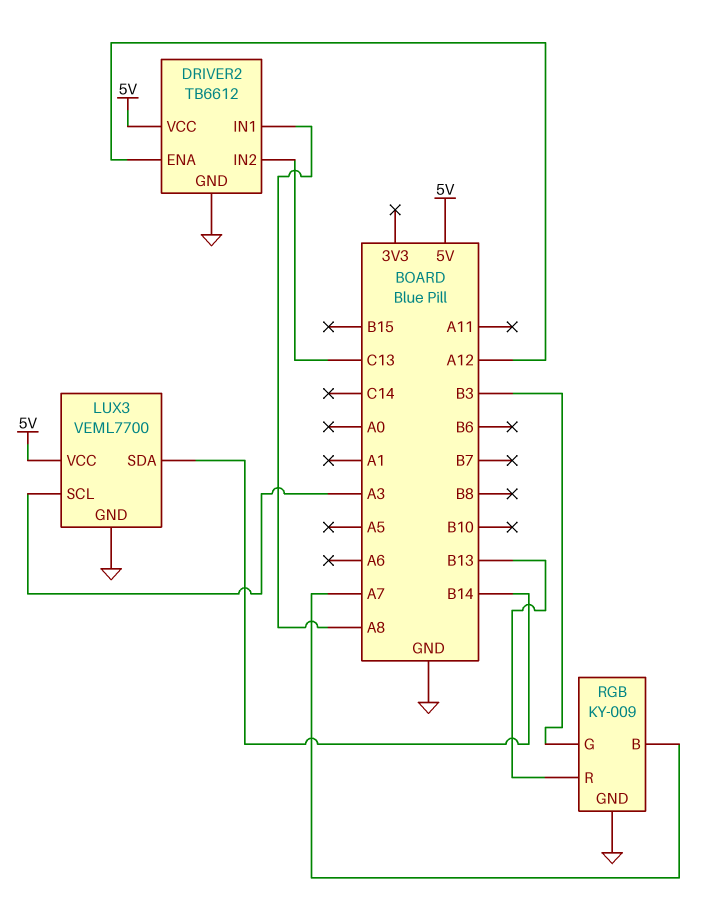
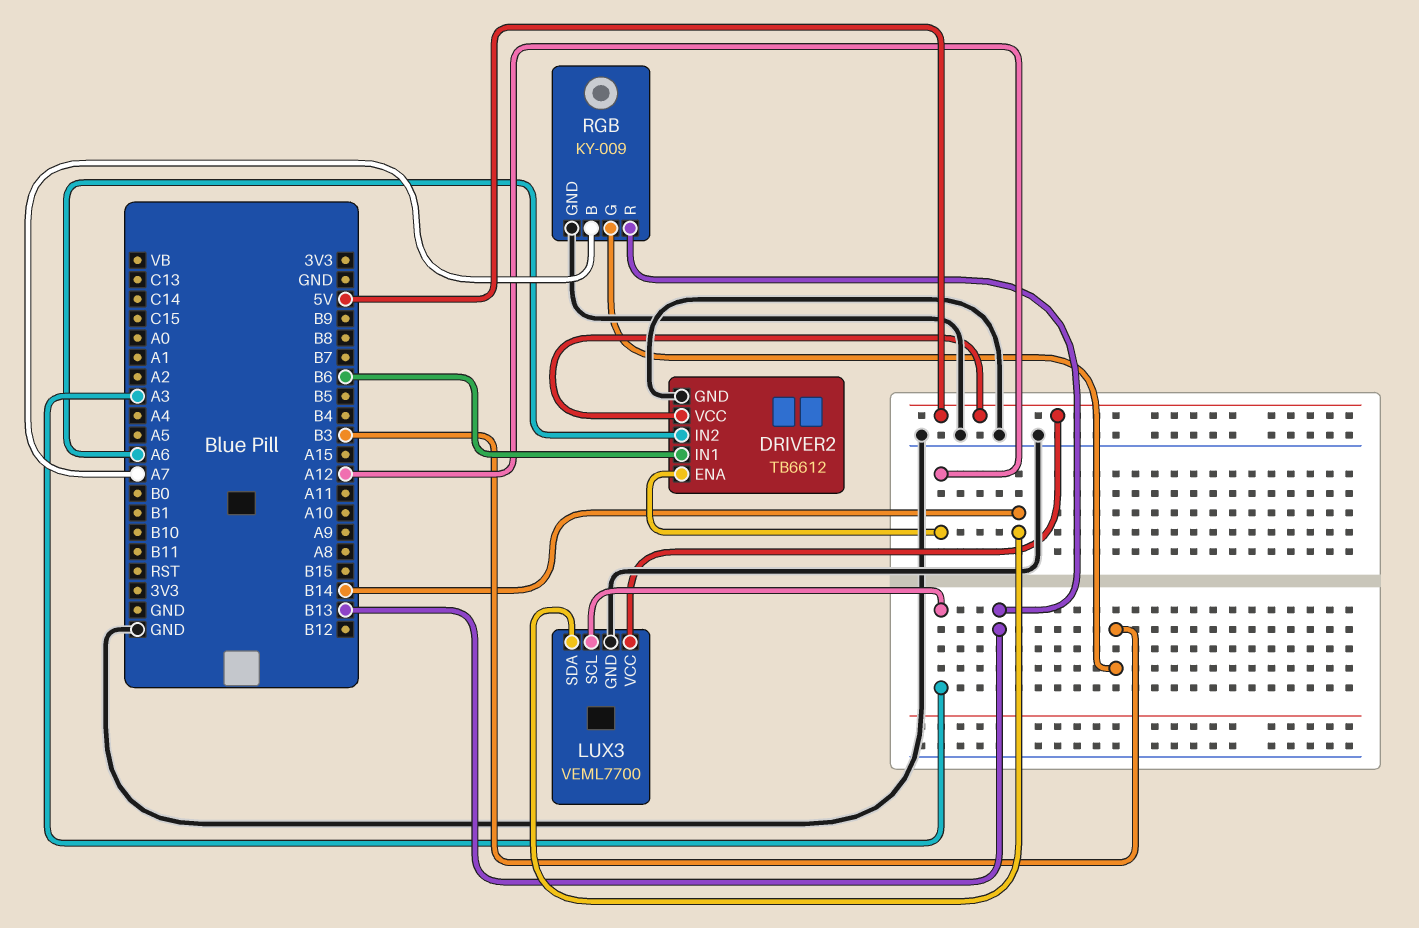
DRIVER2 pin IN1: A8 -> B6
DRIVER2 pin IN2: C13 -> A6

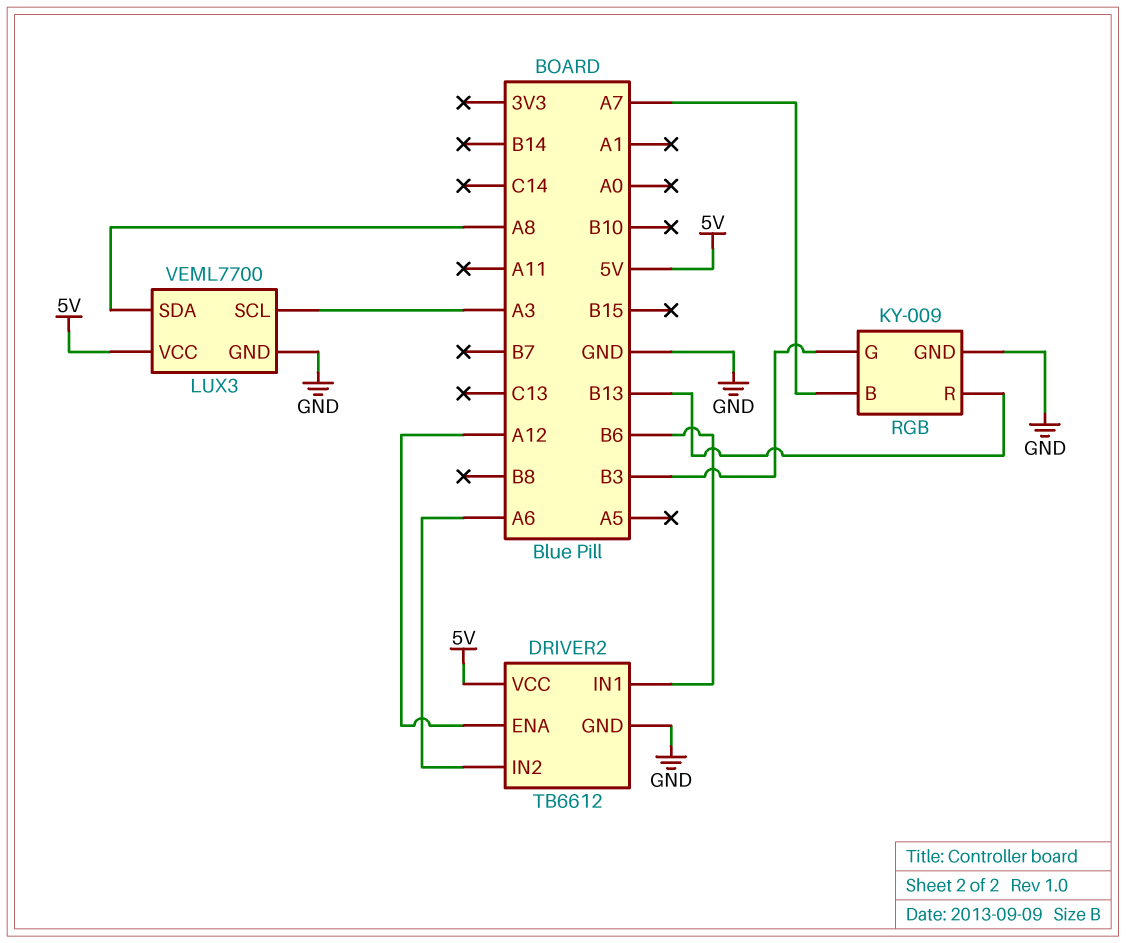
LUX3 pin SDA: B14 -> A8

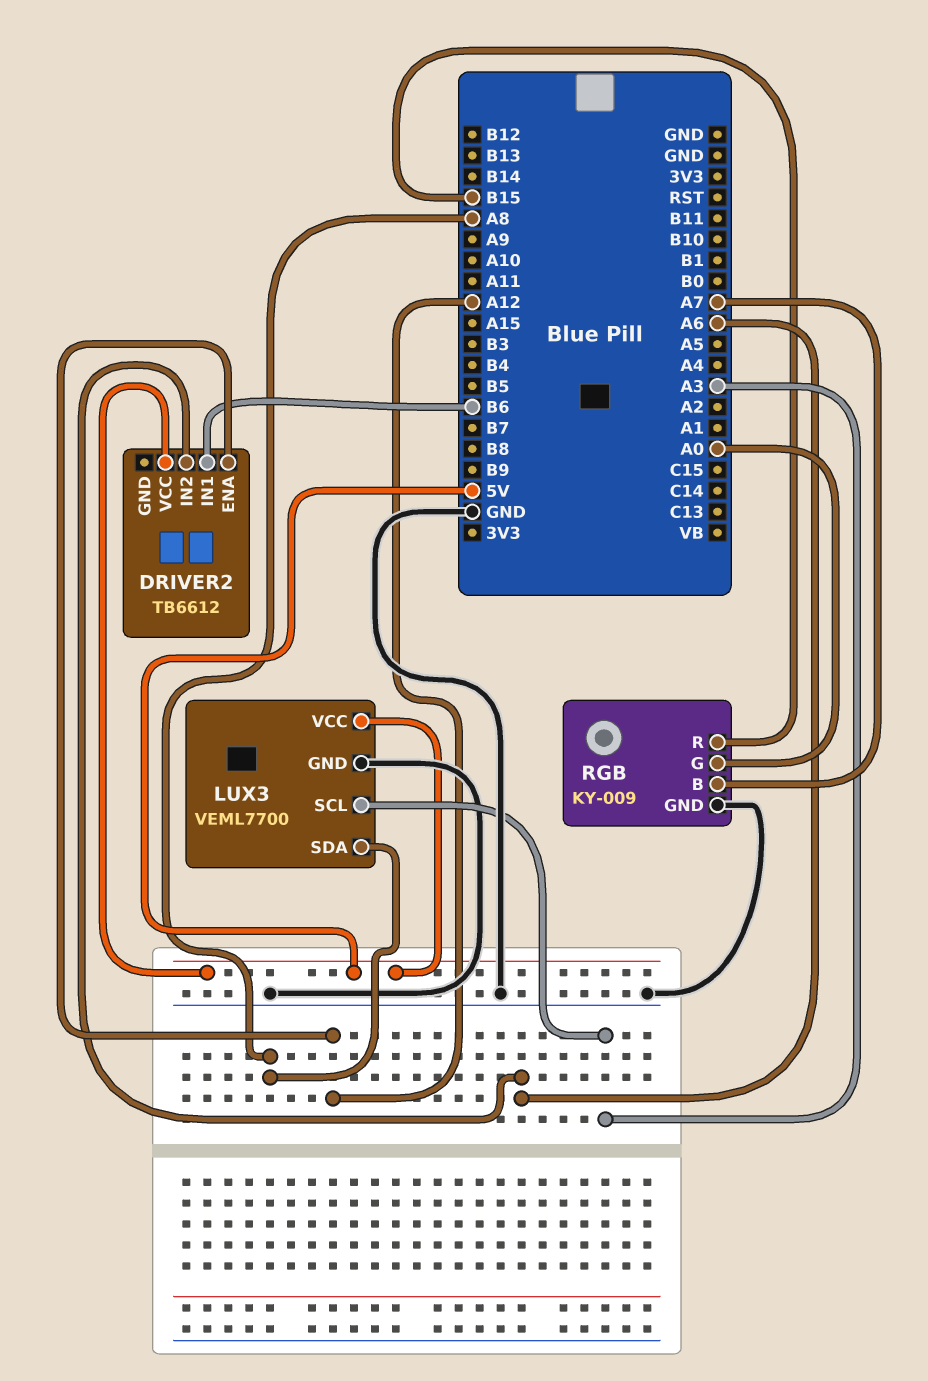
DRIVER2 pin GND: GND -> none
RGB pin G: B3 -> A0
RGB pin R: B13 -> B15

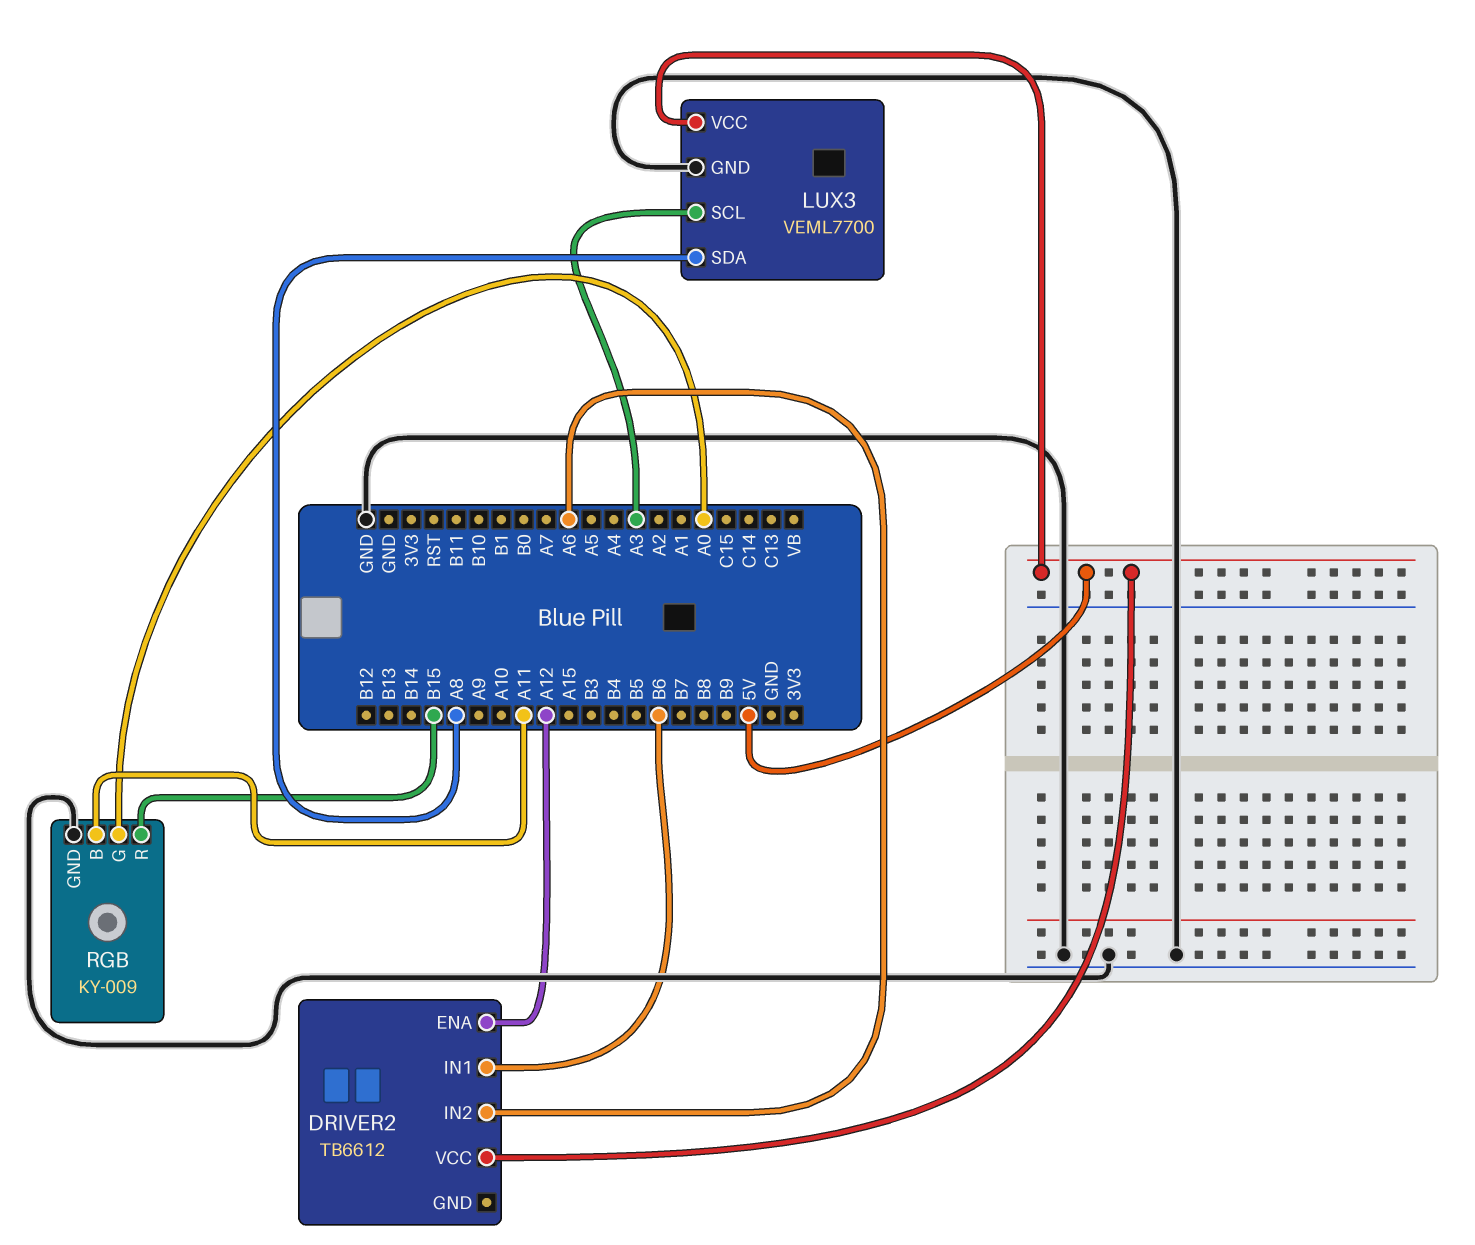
RGB pin B: A7 -> A11

